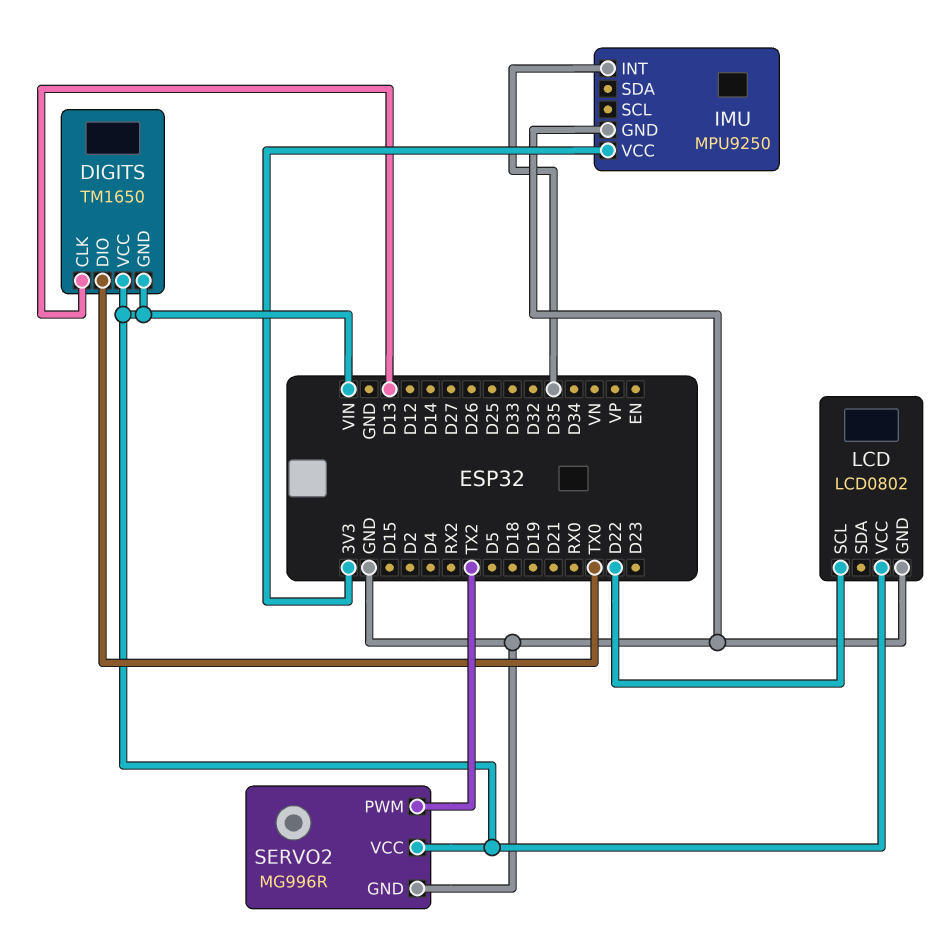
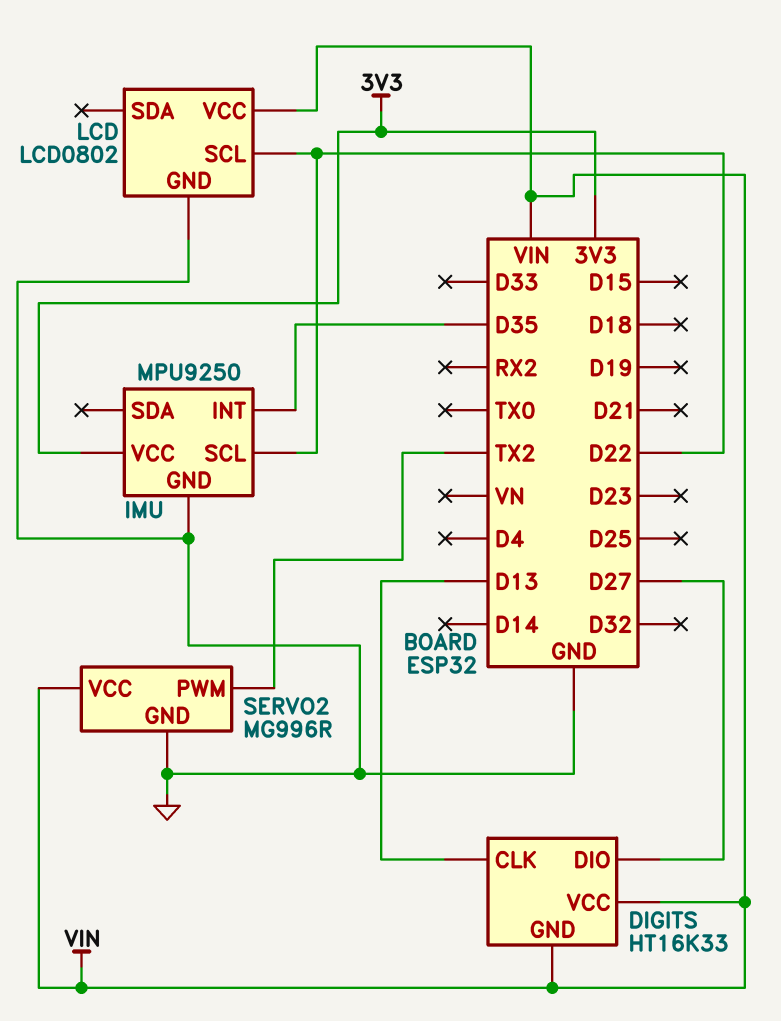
DIGITS: TM1650 -> HT16K33
DIGITS pin DIO: TX0 -> D27
IMU pin SCL: none -> D22

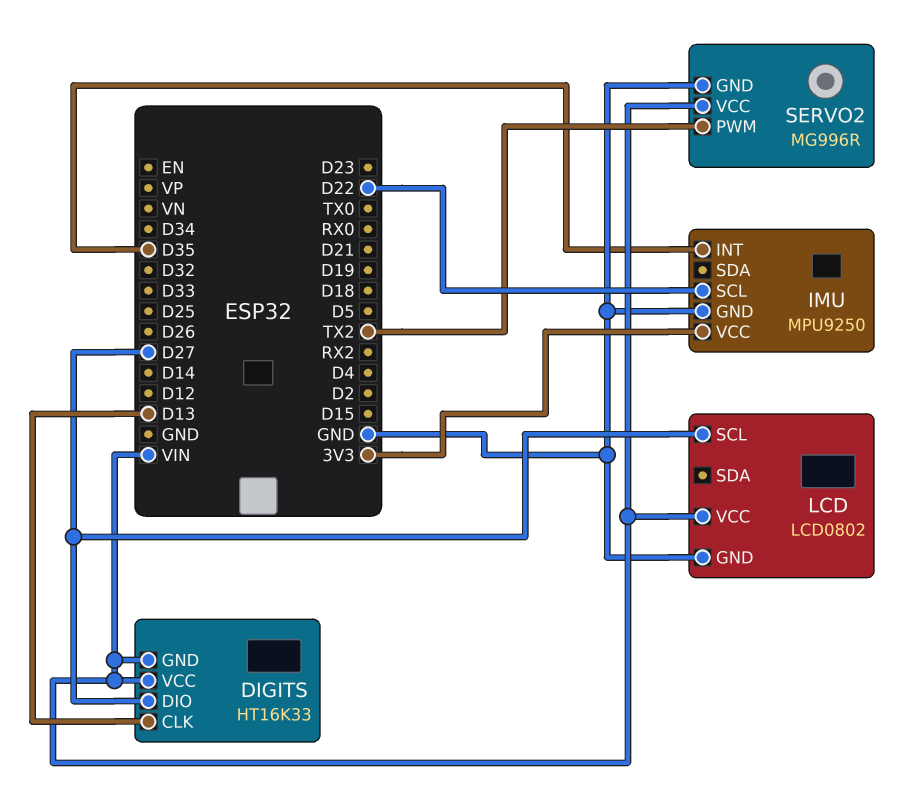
LCD pin SCL: D22 -> D27

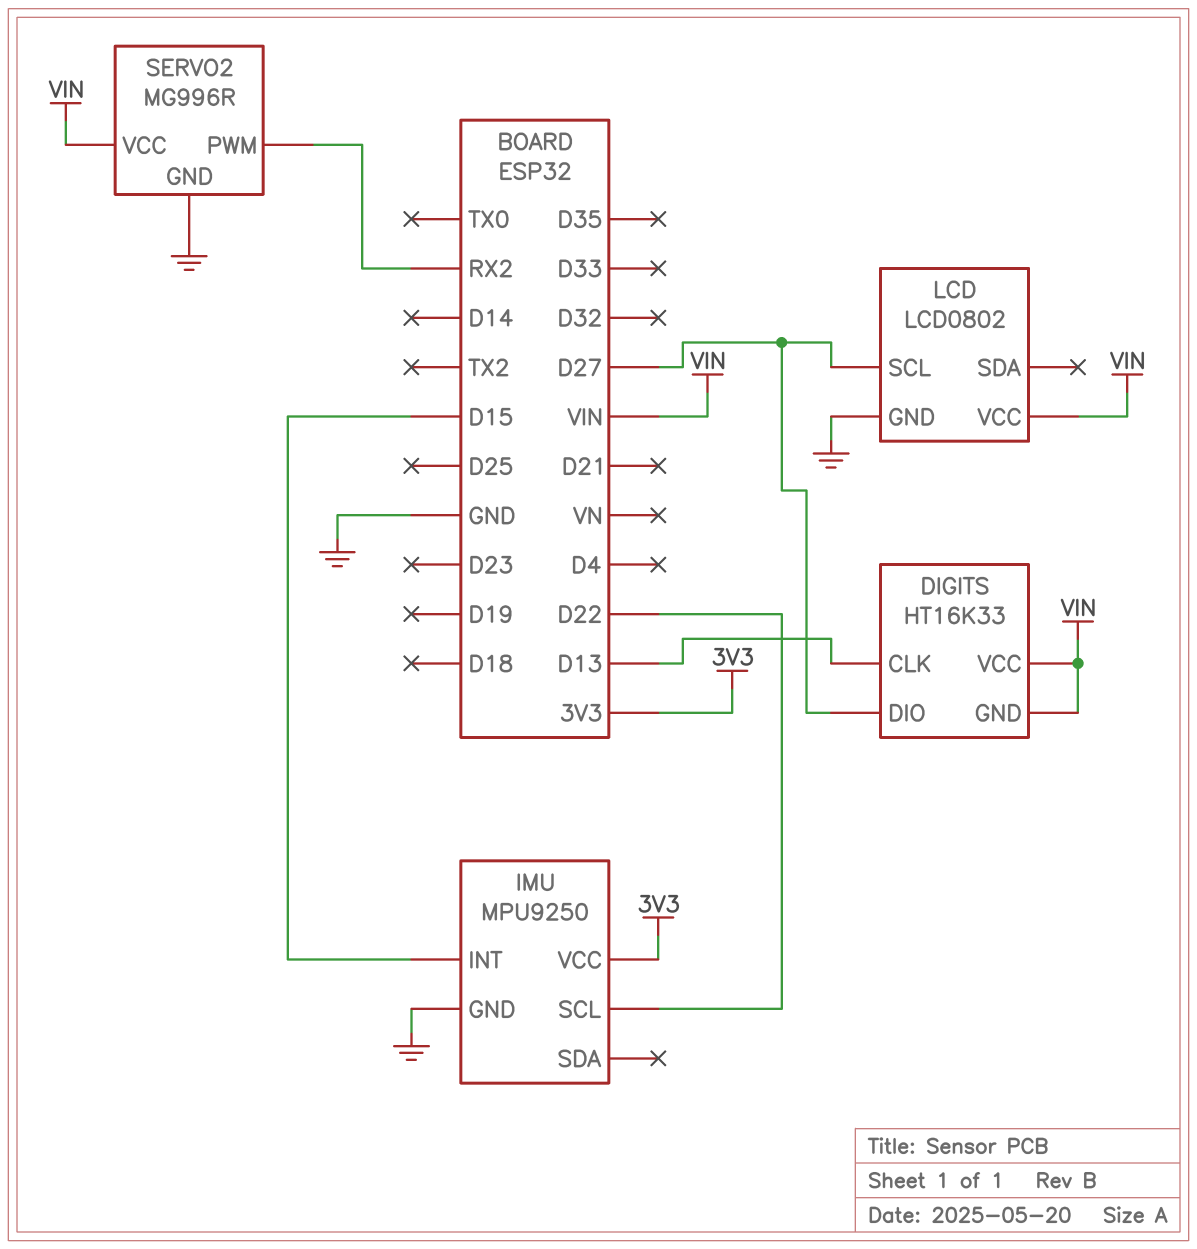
IMU pin INT: D35 -> D15
SERVO2 pin PWM: TX2 -> RX2

